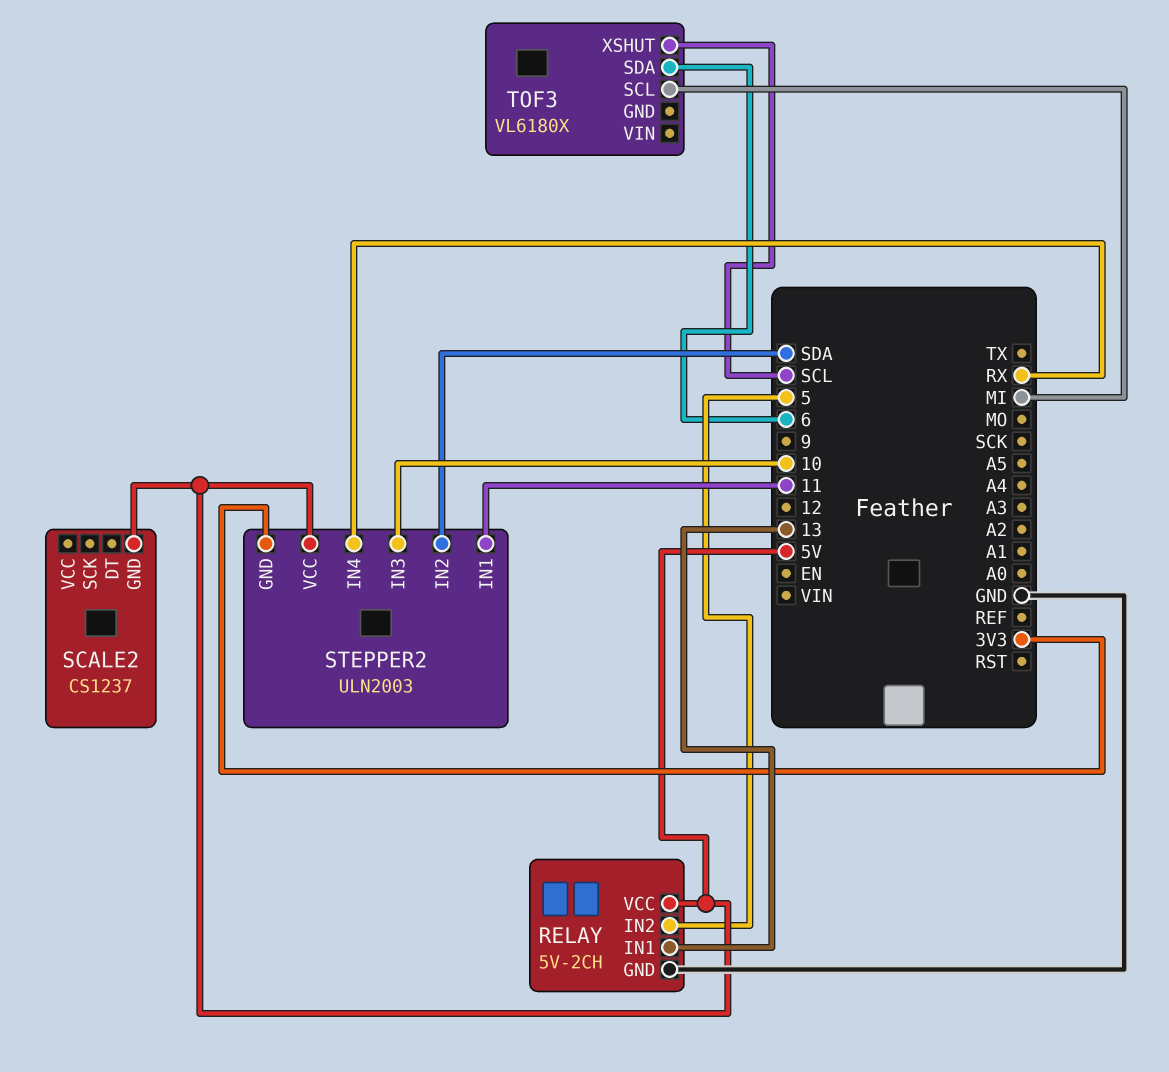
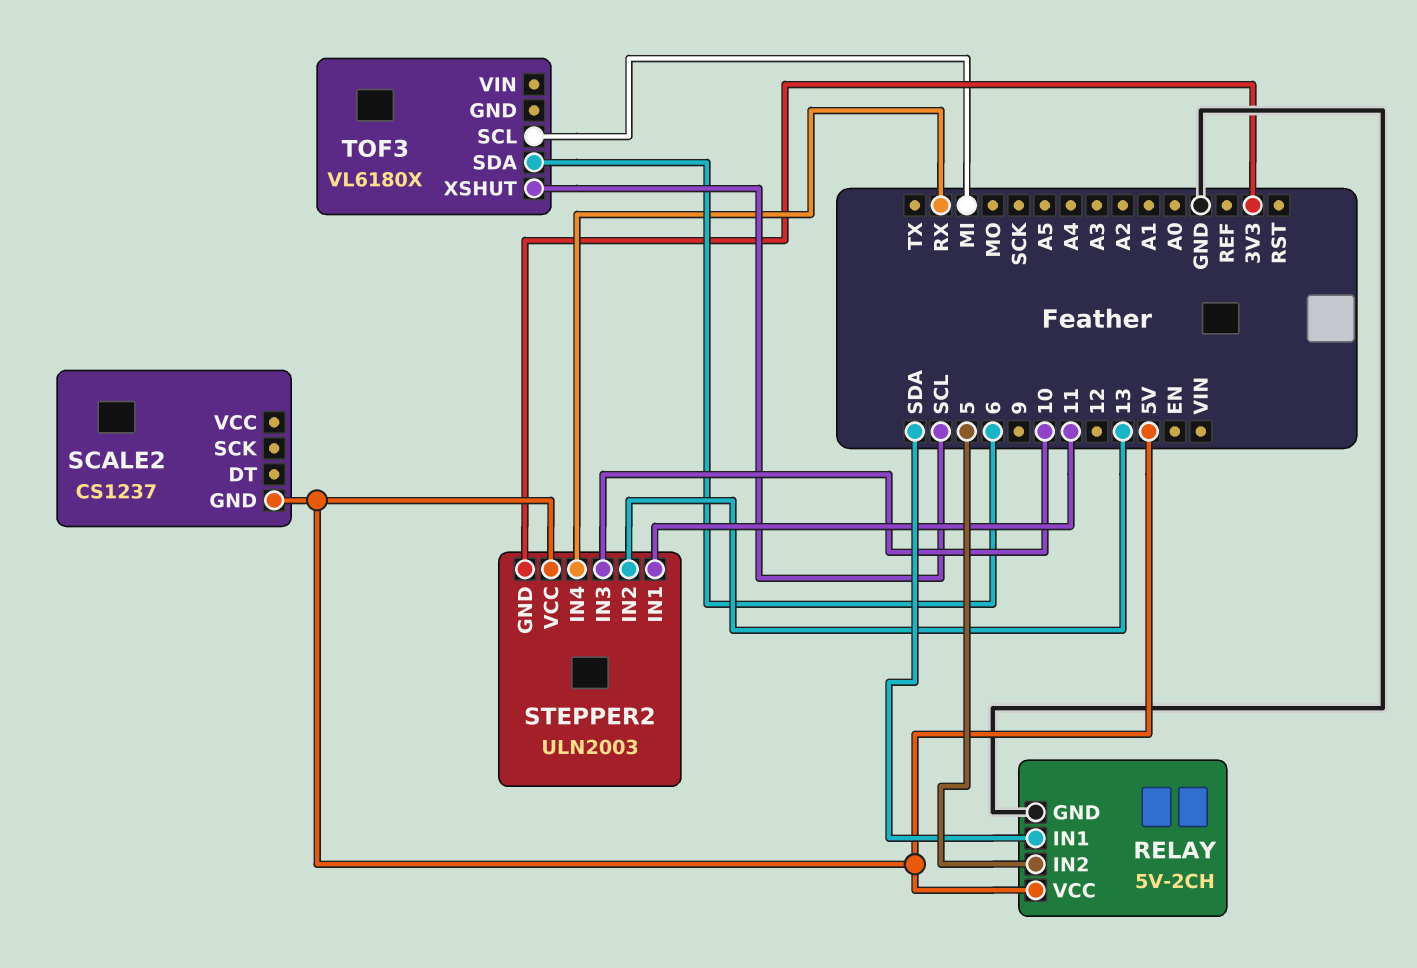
RELAY pin IN1: 13 -> SDA
STEPPER2 pin IN2: SDA -> 13

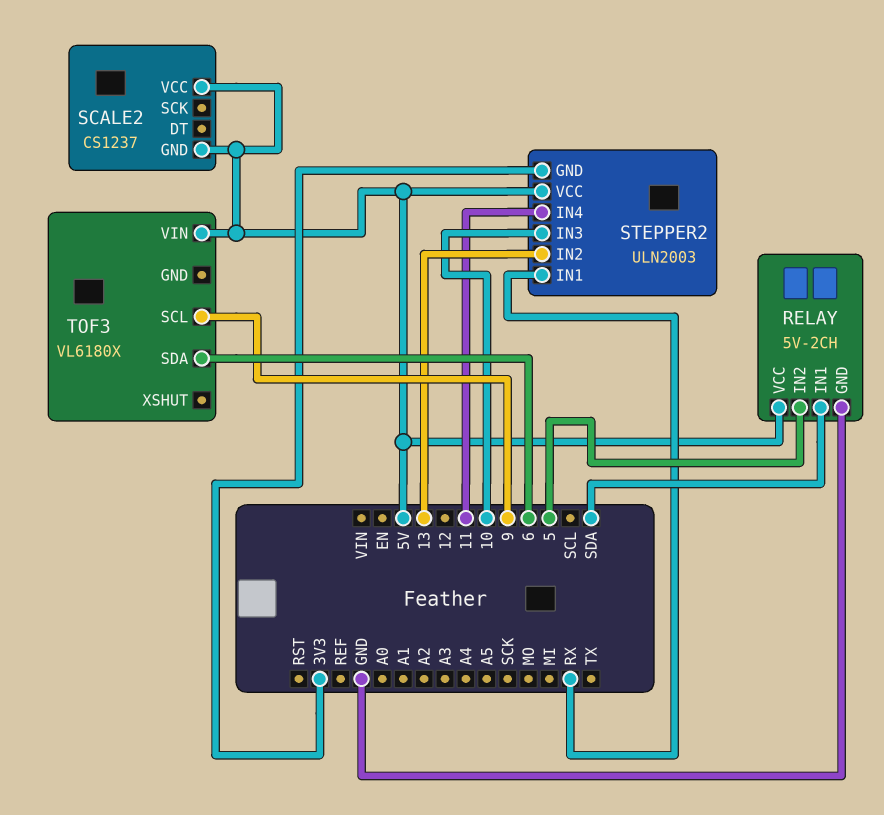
SCALE2 pin VCC: none -> 5V
STEPPER2 pin IN1: 11 -> RX
STEPPER2 pin IN4: RX -> 11
TOF3 pin SCL: MI -> 9
TOF3 pin VIN: none -> 5V
TOF3 pin XSHUT: SCL -> none

